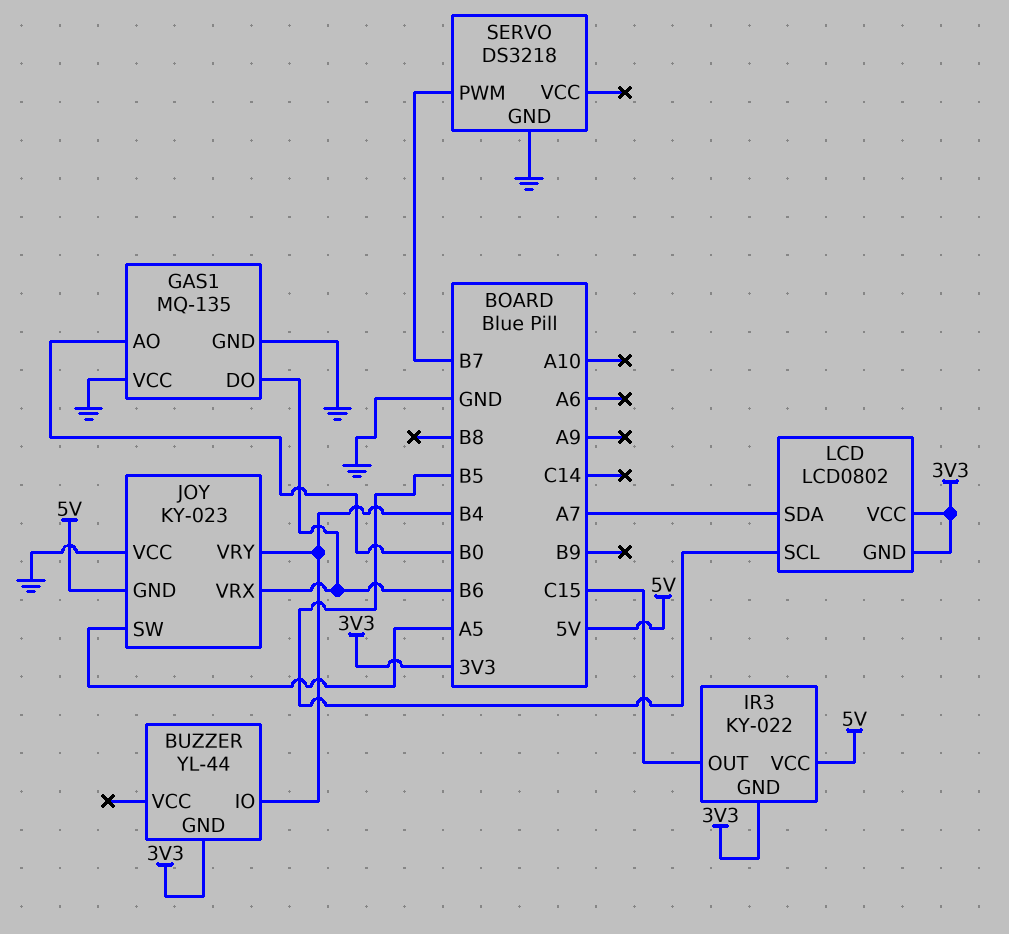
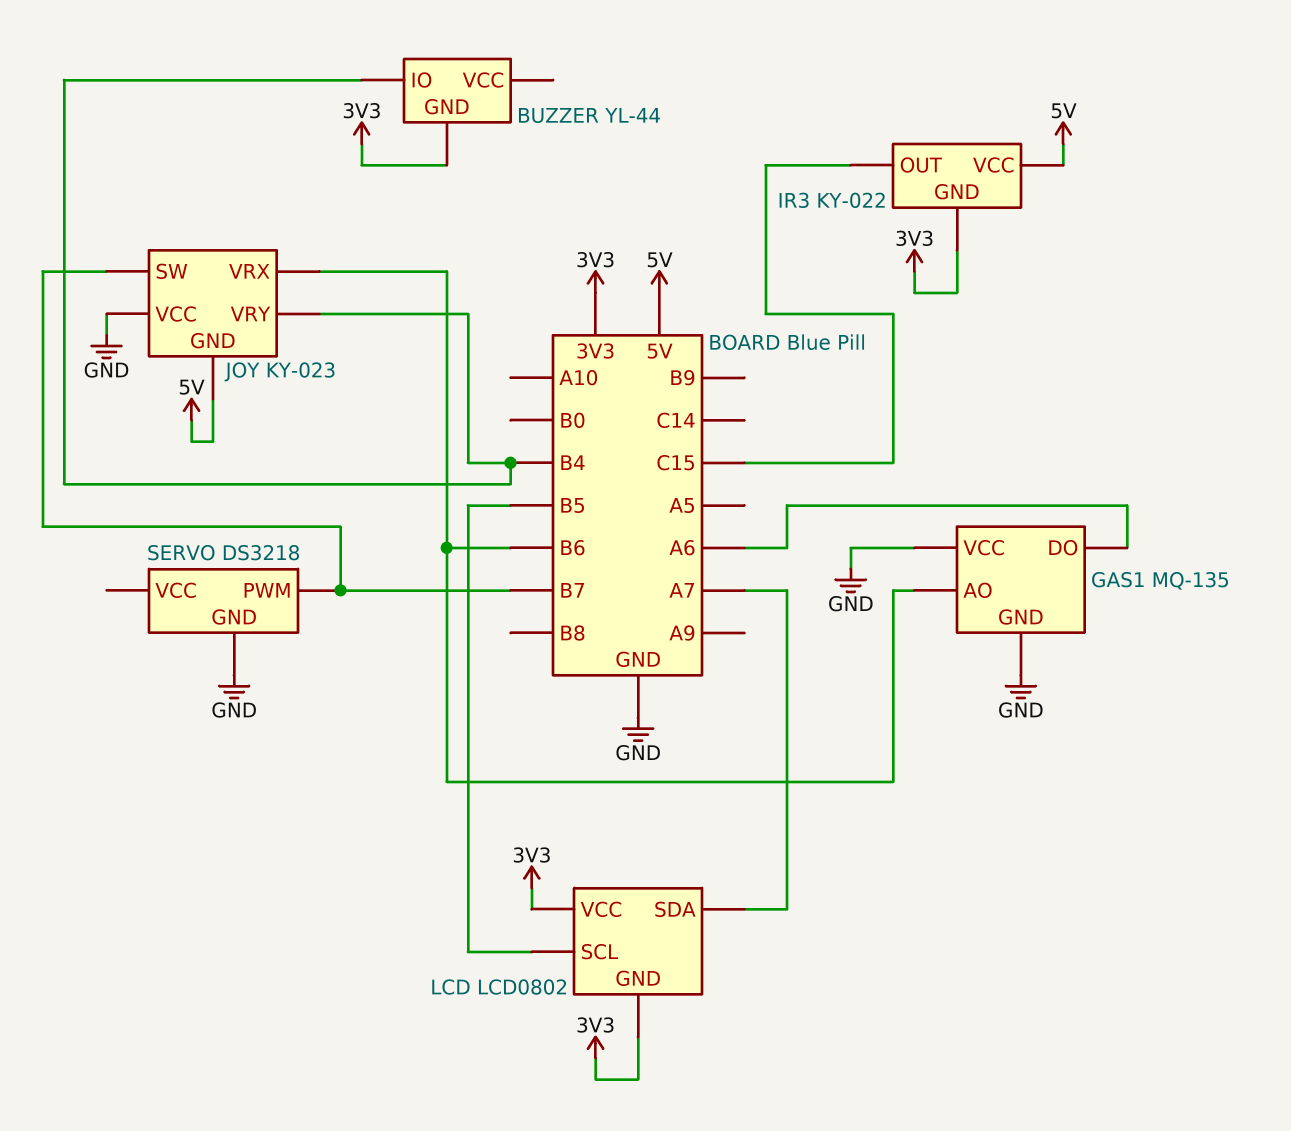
GAS1 pin AO: B0 -> B6
GAS1 pin DO: B6 -> A6
JOY pin SW: A5 -> B7

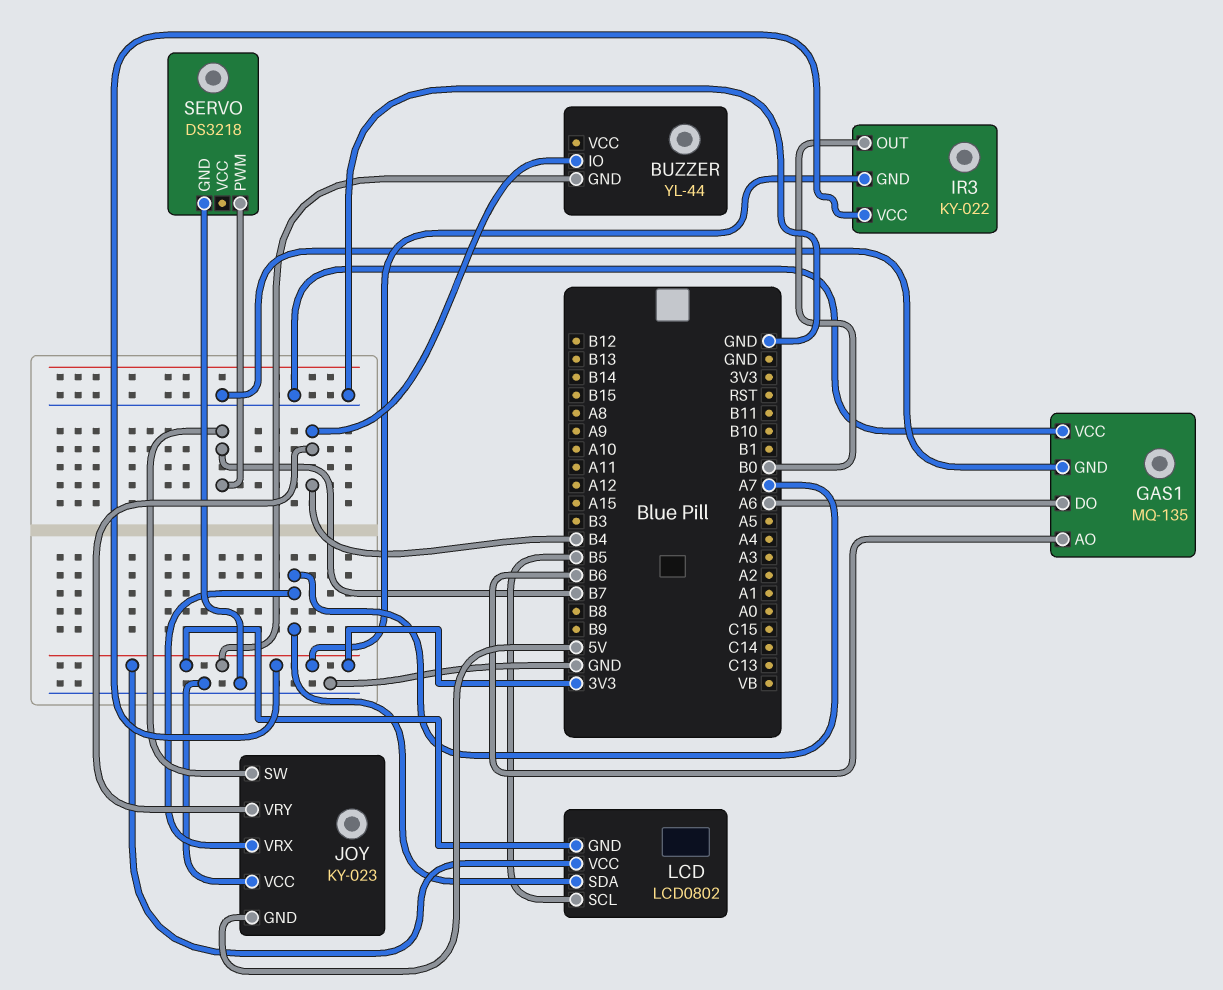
IR3 pin OUT: C15 -> B0
IR3 pin VCC: 5V -> 3V3
JOY pin VRX: B6 -> A7

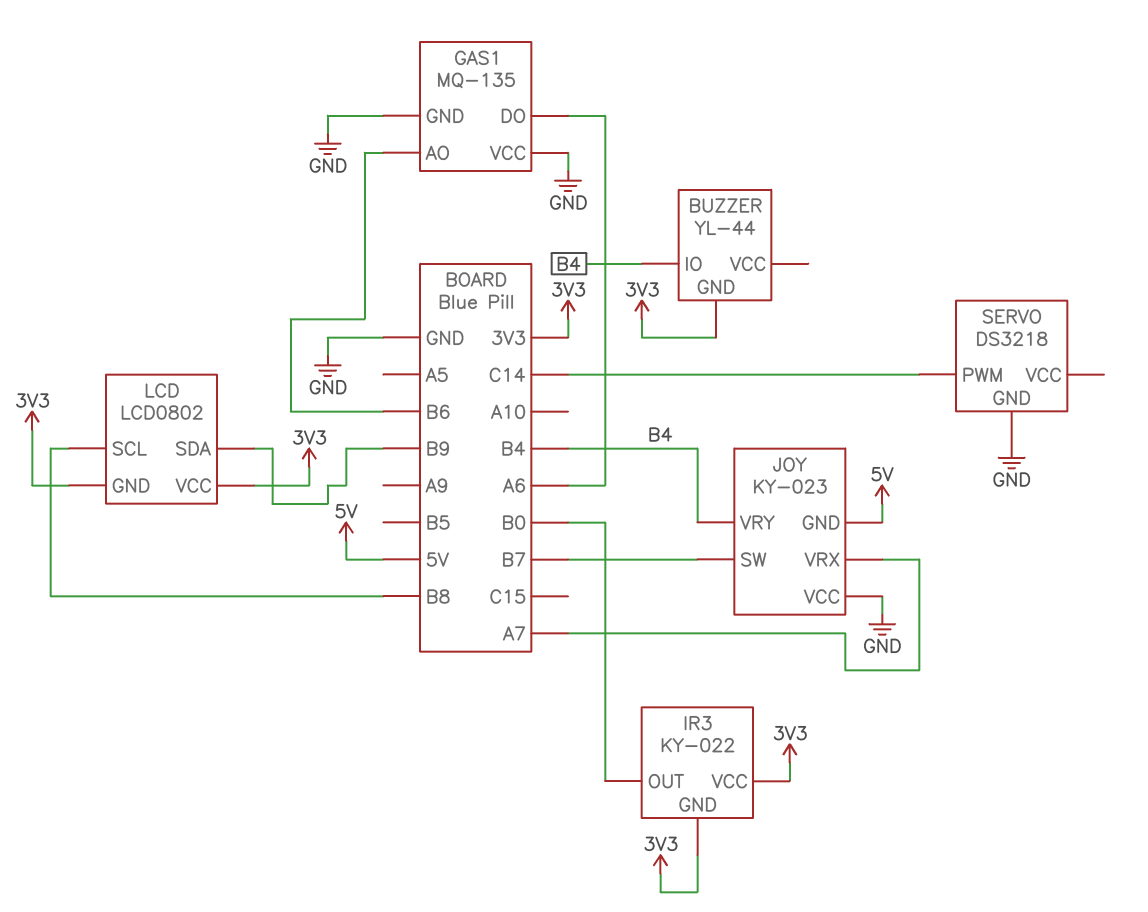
LCD pin SCL: B5 -> B8
LCD pin SDA: A7 -> B9
SERVO pin PWM: B7 -> C14

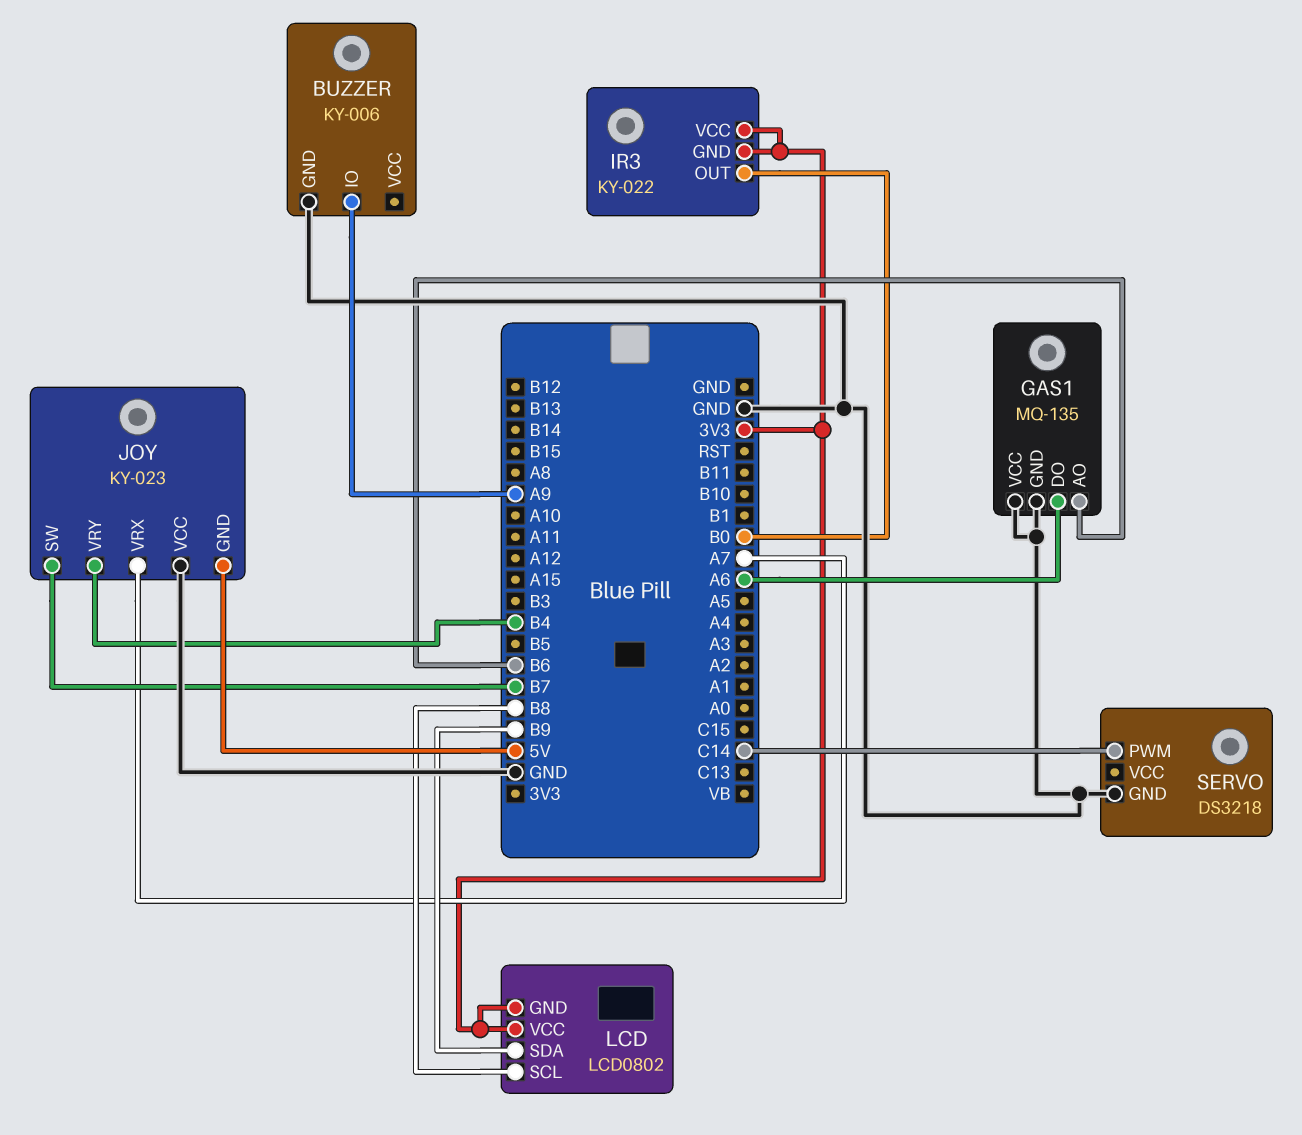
BUZZER: YL-44 -> KY-006
BUZZER pin GND: 3V3 -> GND
BUZZER pin IO: B4 -> A9

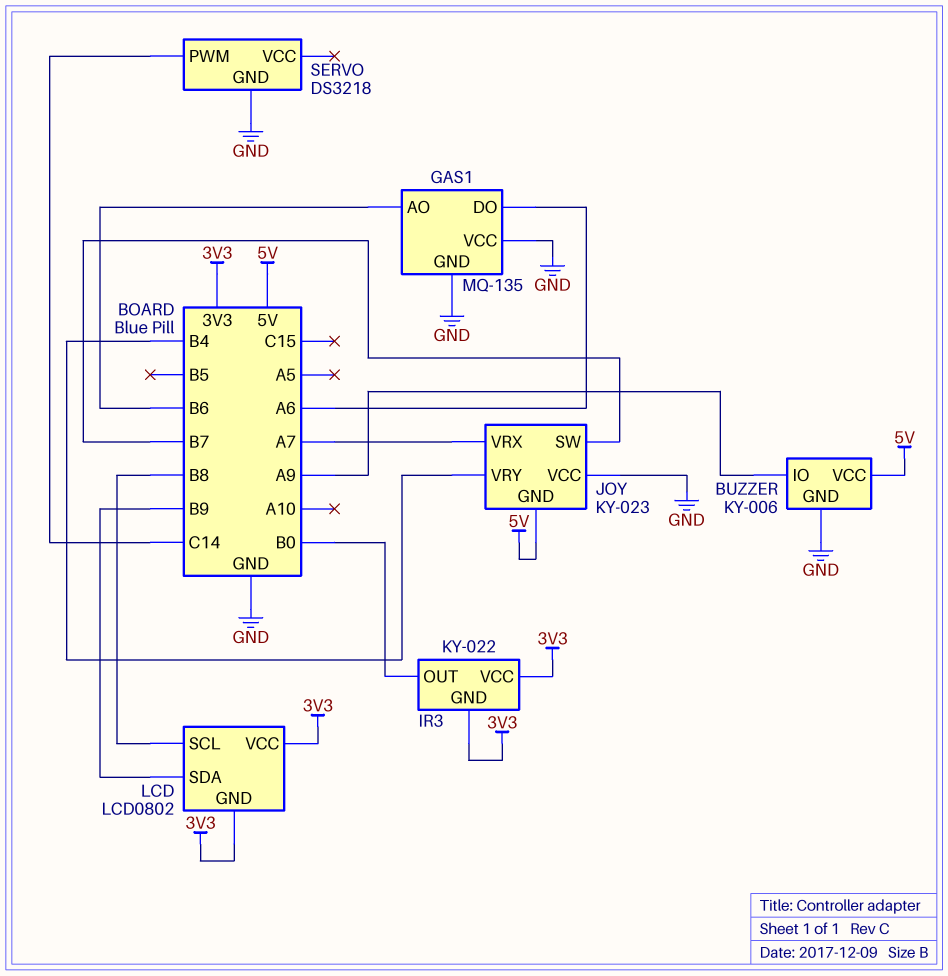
BUZZER pin VCC: none -> 5V

